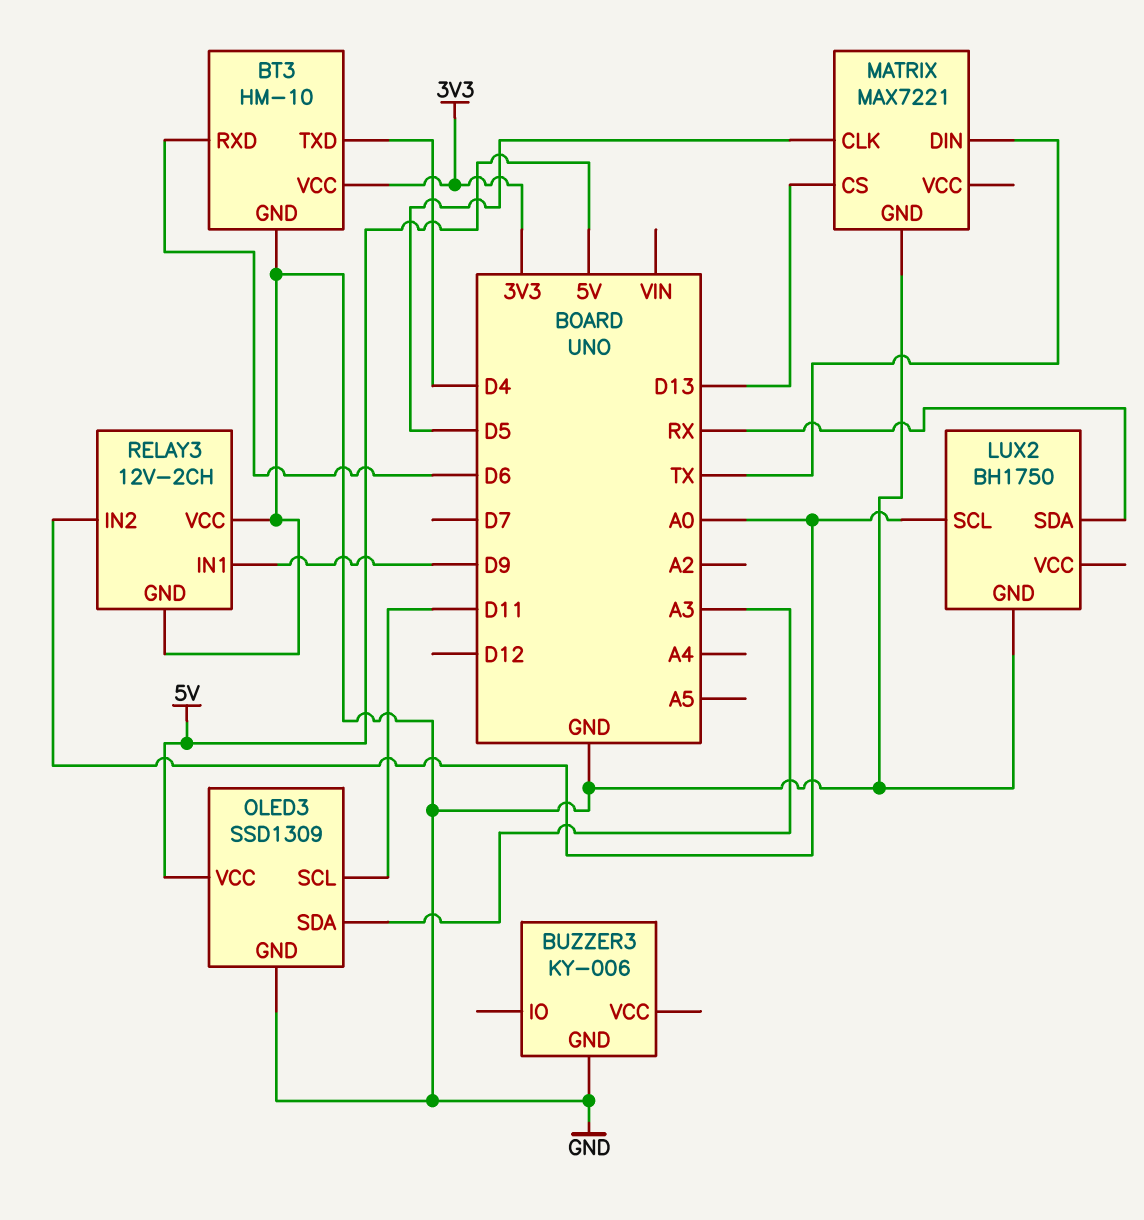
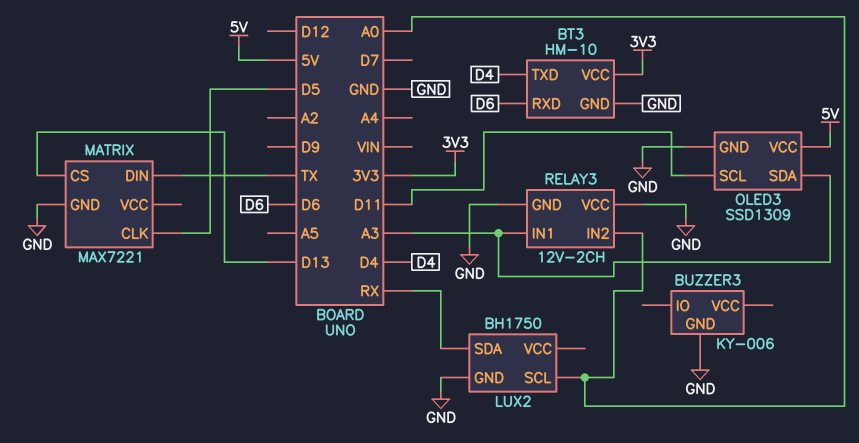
RELAY3 pin IN1: D9 -> A3

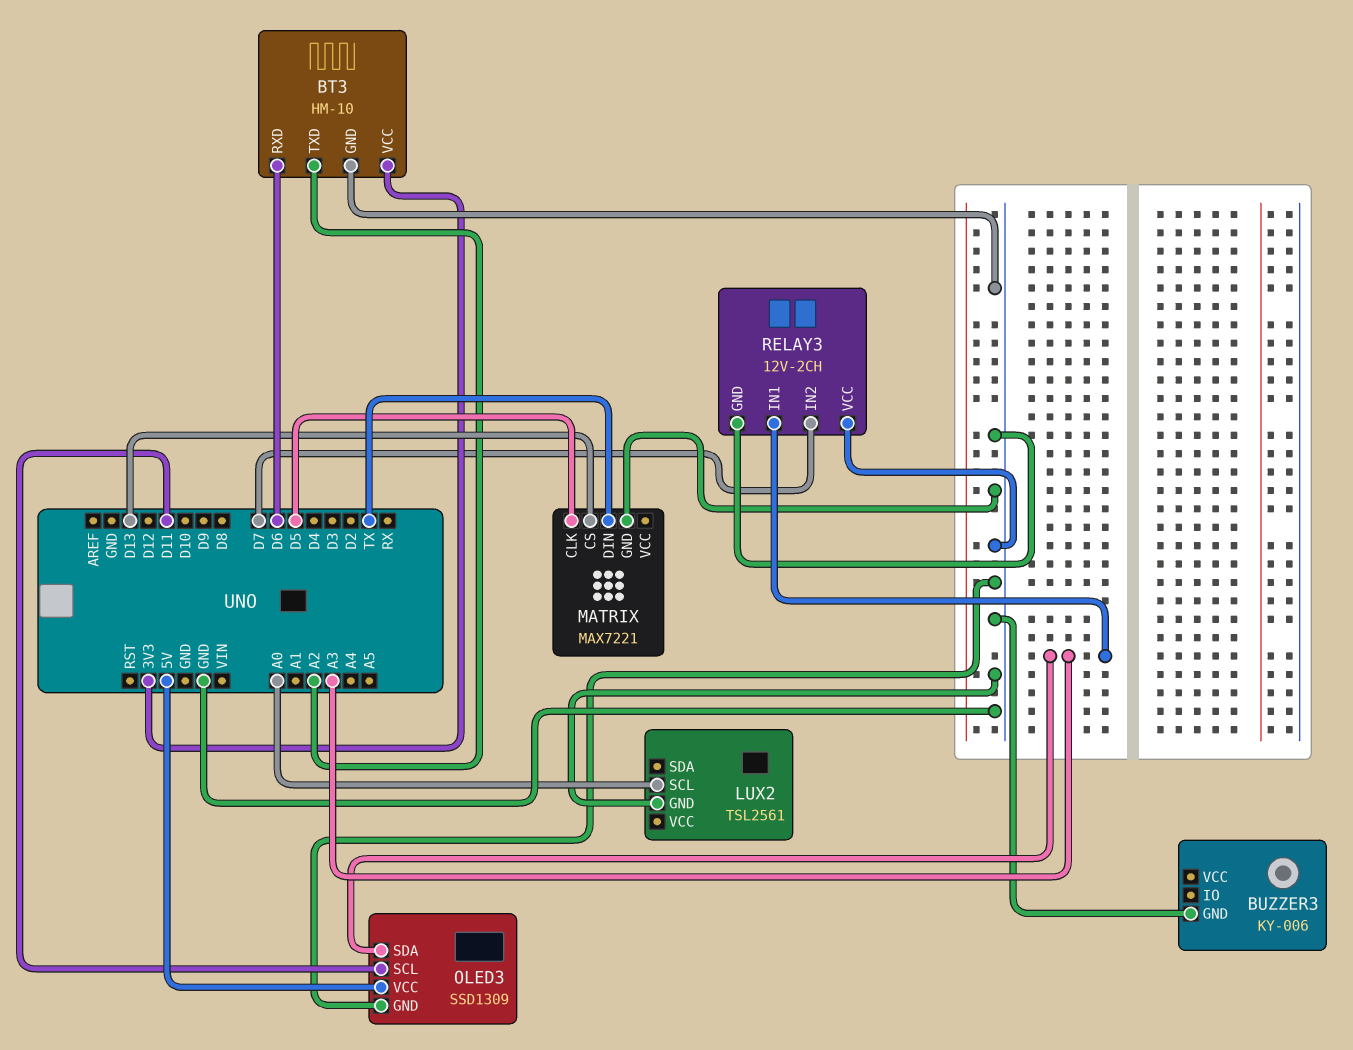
BT3 pin TXD: D4 -> A2
LUX2: BH1750 -> TSL2561
LUX2 pin SDA: RX -> none
RELAY3 pin IN2: A0 -> D7

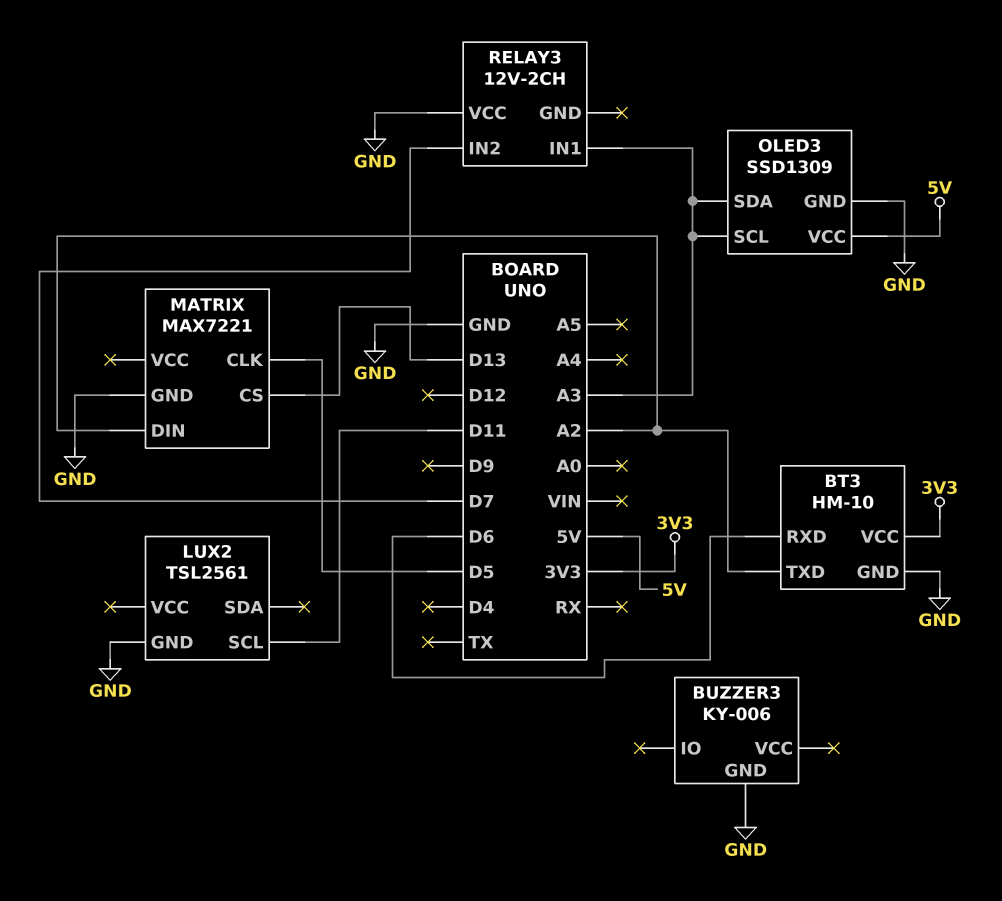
LUX2 pin SCL: A0 -> D11
MATRIX pin DIN: TX -> A2
OLED3 pin SCL: D11 -> A3
RELAY3 pin GND: GND -> none

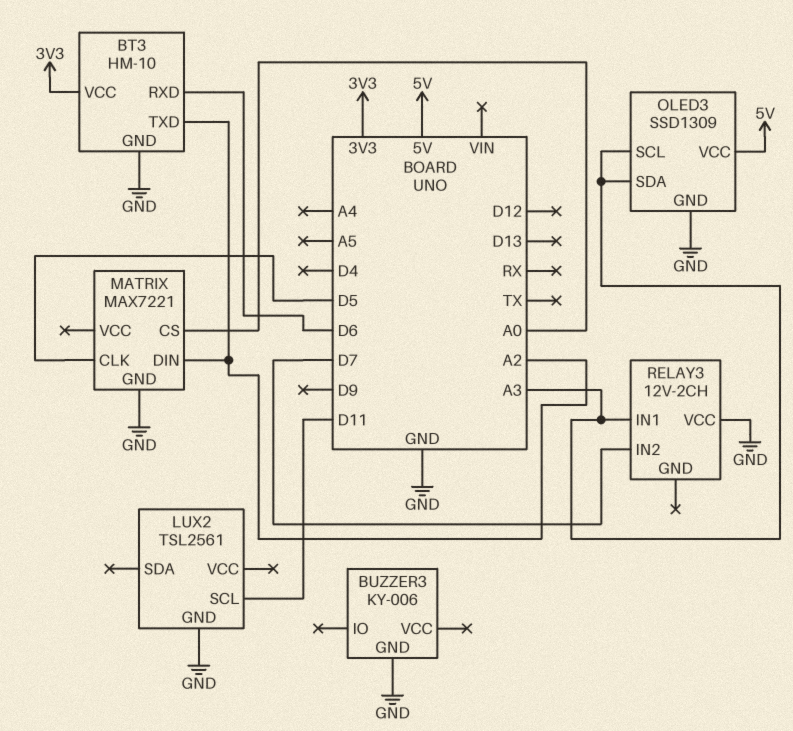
MATRIX pin CS: D13 -> A0

